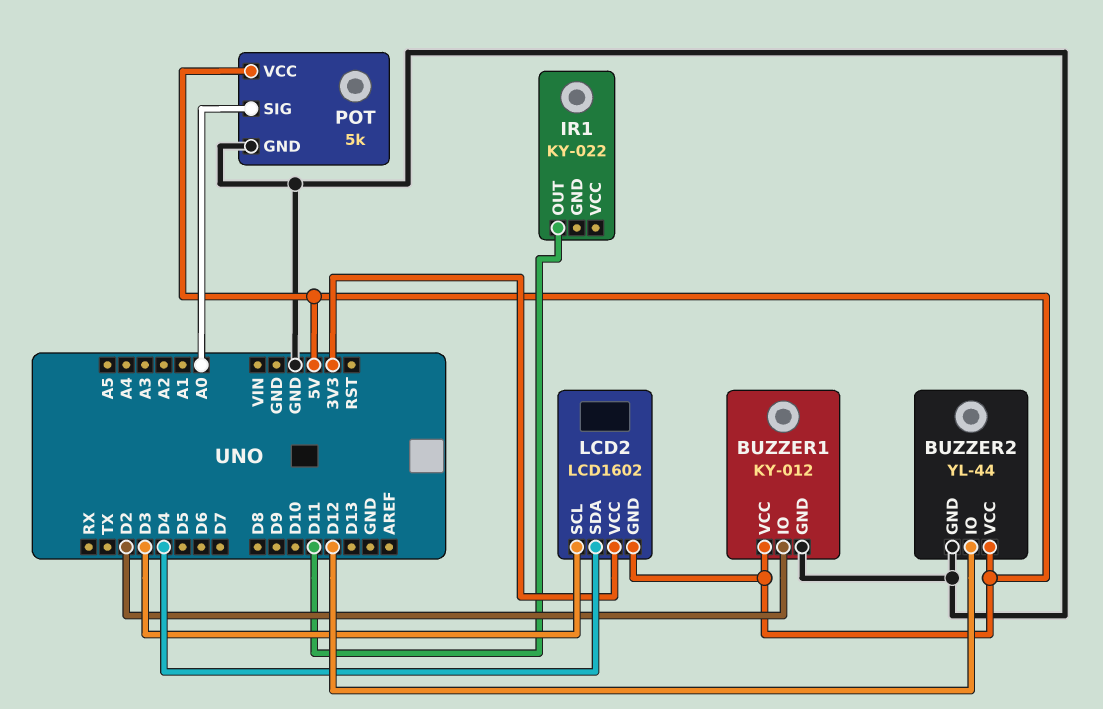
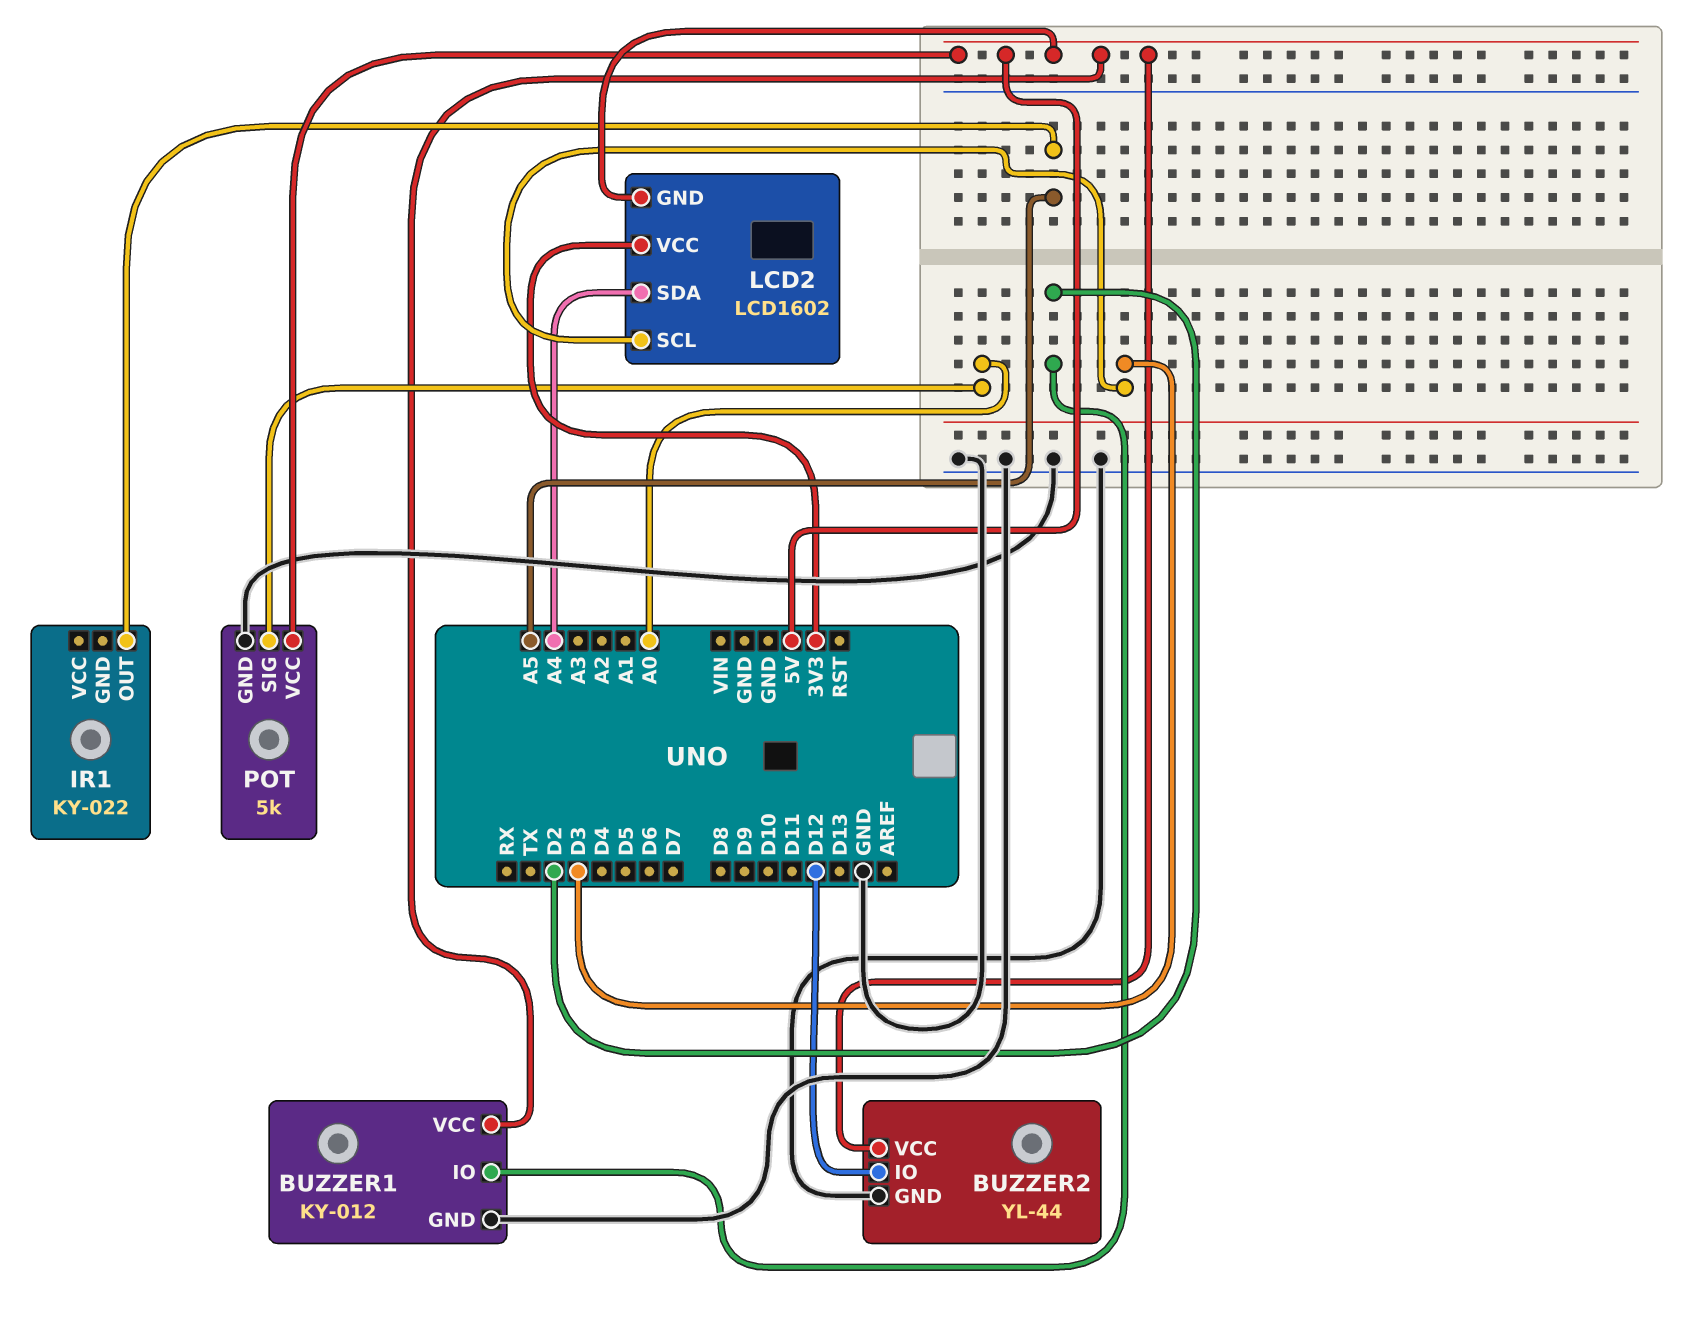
IR1 pin OUT: D11 -> A5
LCD2 pin SDA: D4 -> A4

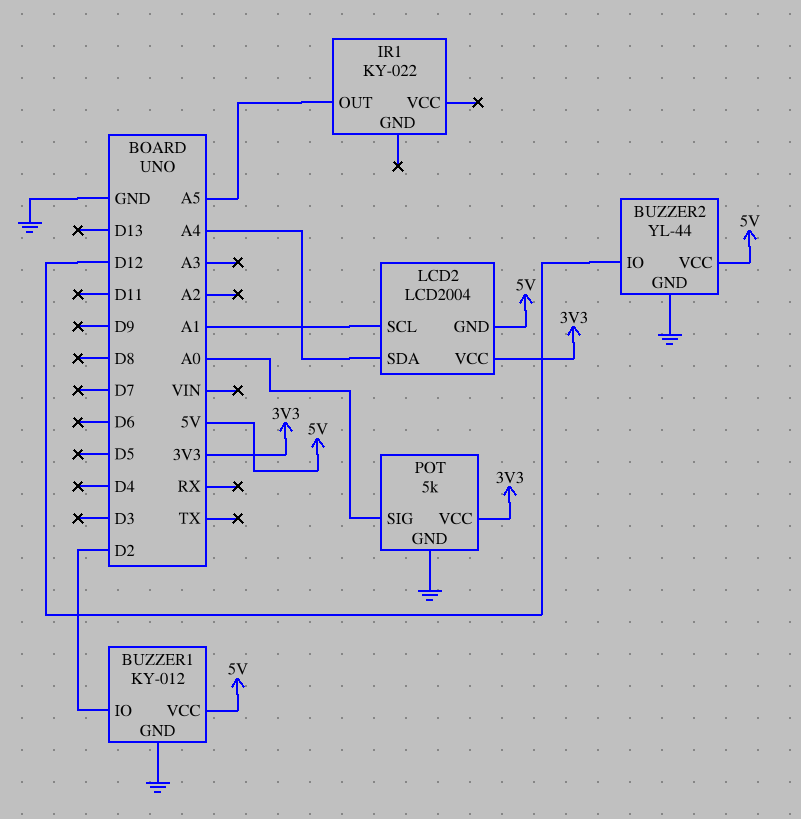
LCD2: LCD1602 -> LCD2004
LCD2 pin SCL: D3 -> A1
POT pin VCC: 5V -> 3V3

